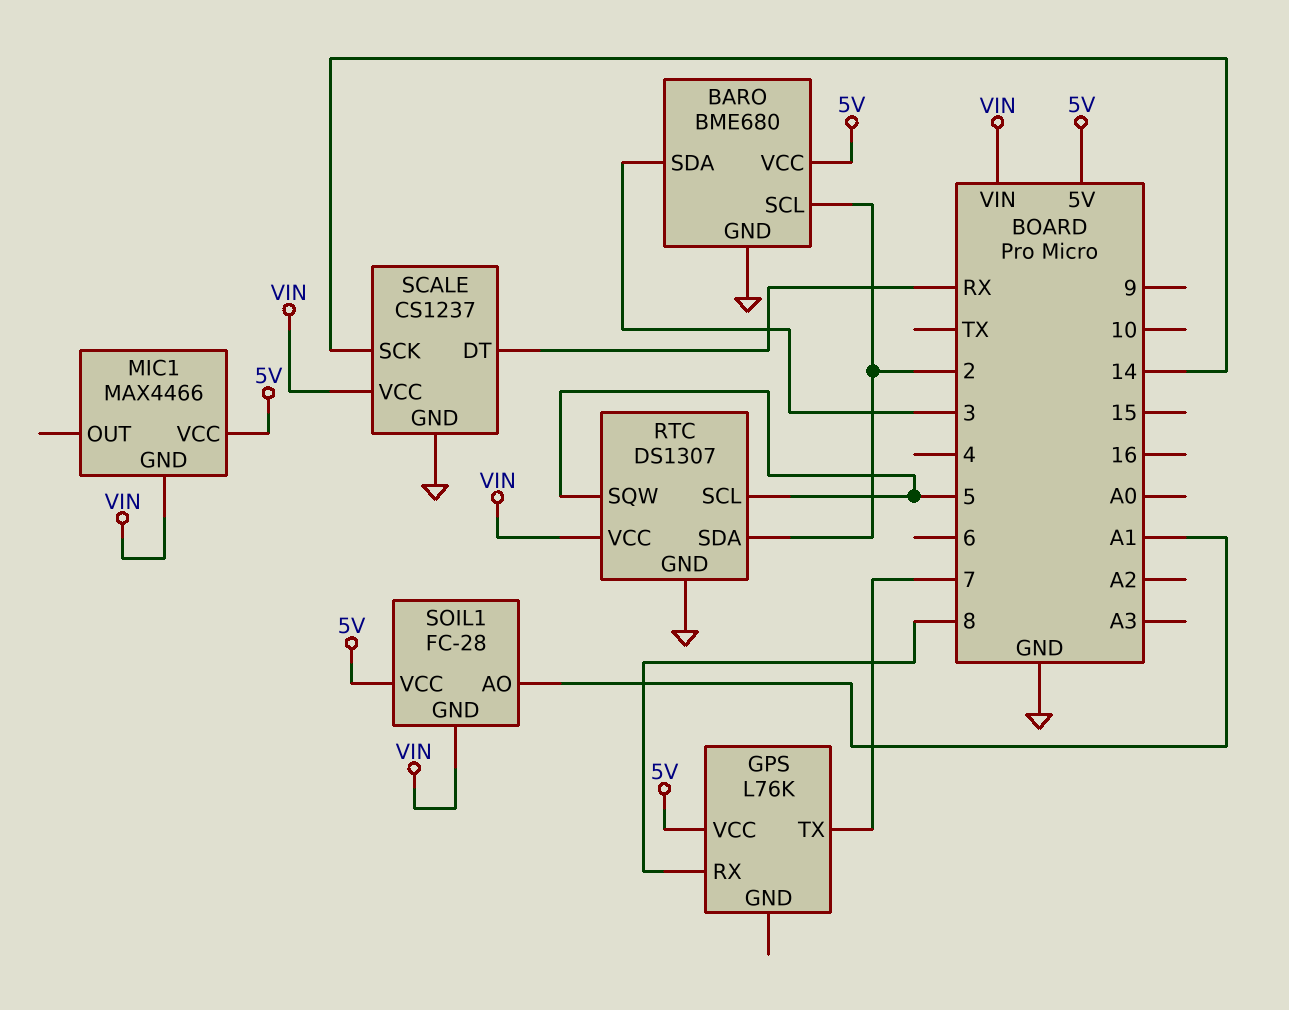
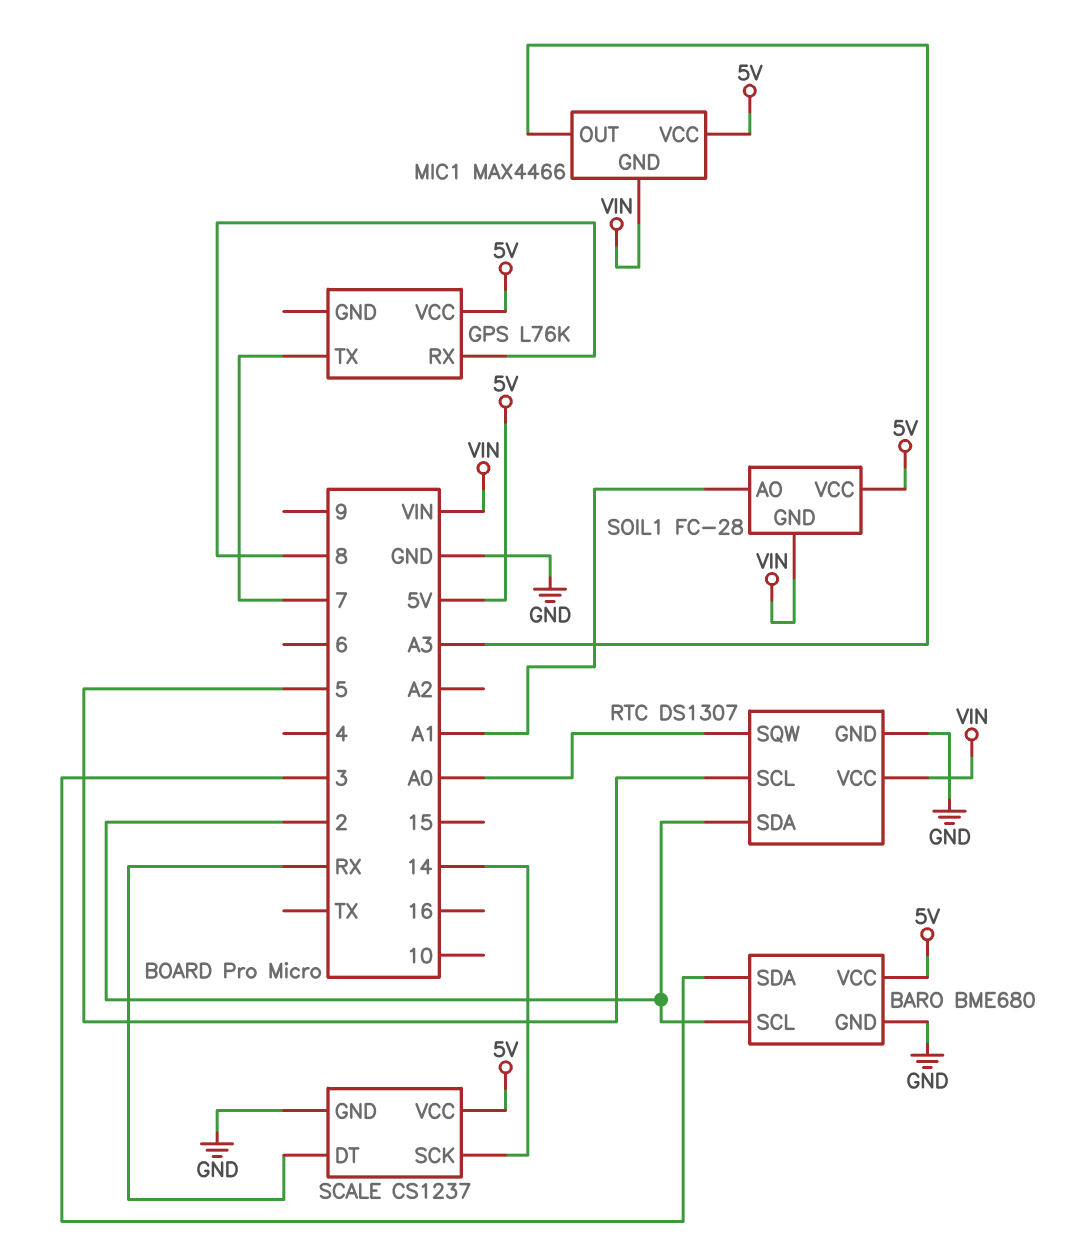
MIC1 pin OUT: none -> A3
RTC pin SQW: 5 -> A0
SCALE pin VCC: VIN -> 5V

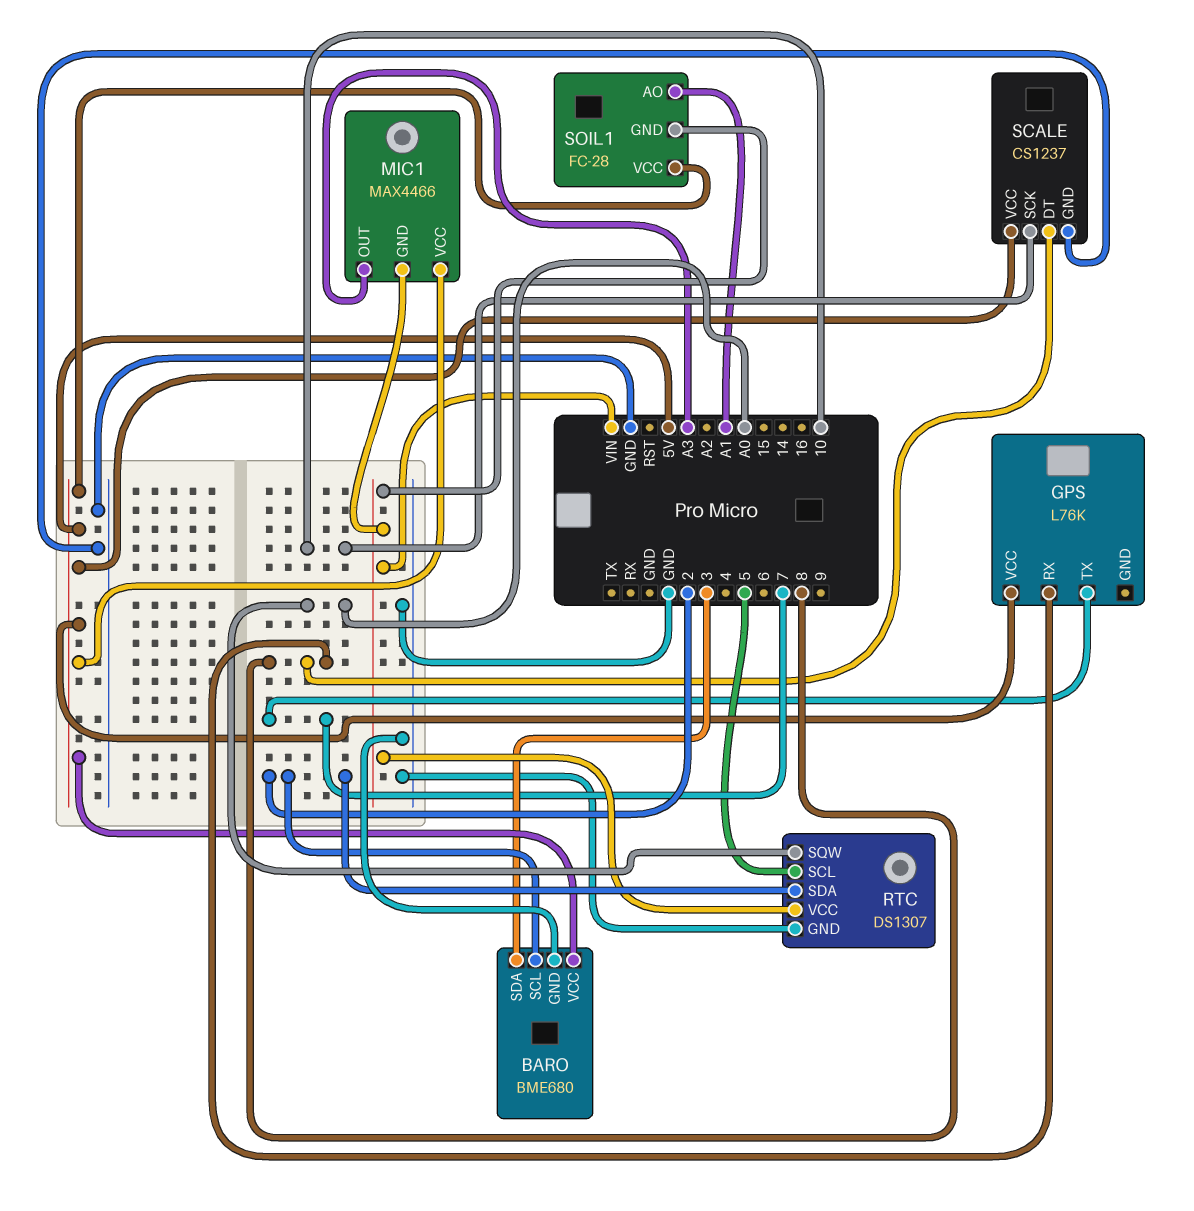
SCALE pin DT: RX -> 8
SCALE pin SCK: 14 -> 10

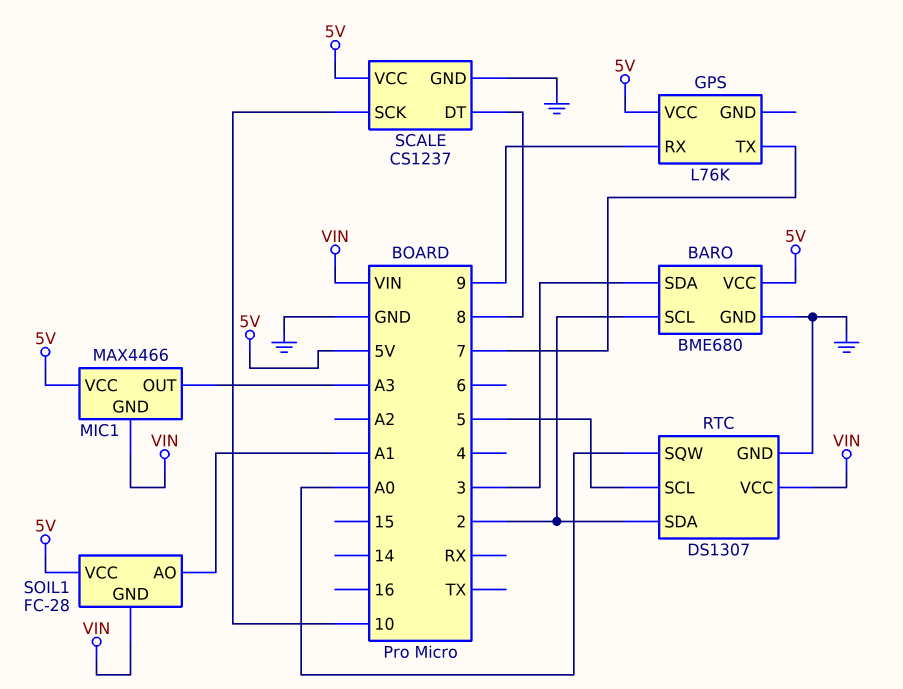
GPS pin RX: 8 -> 9

